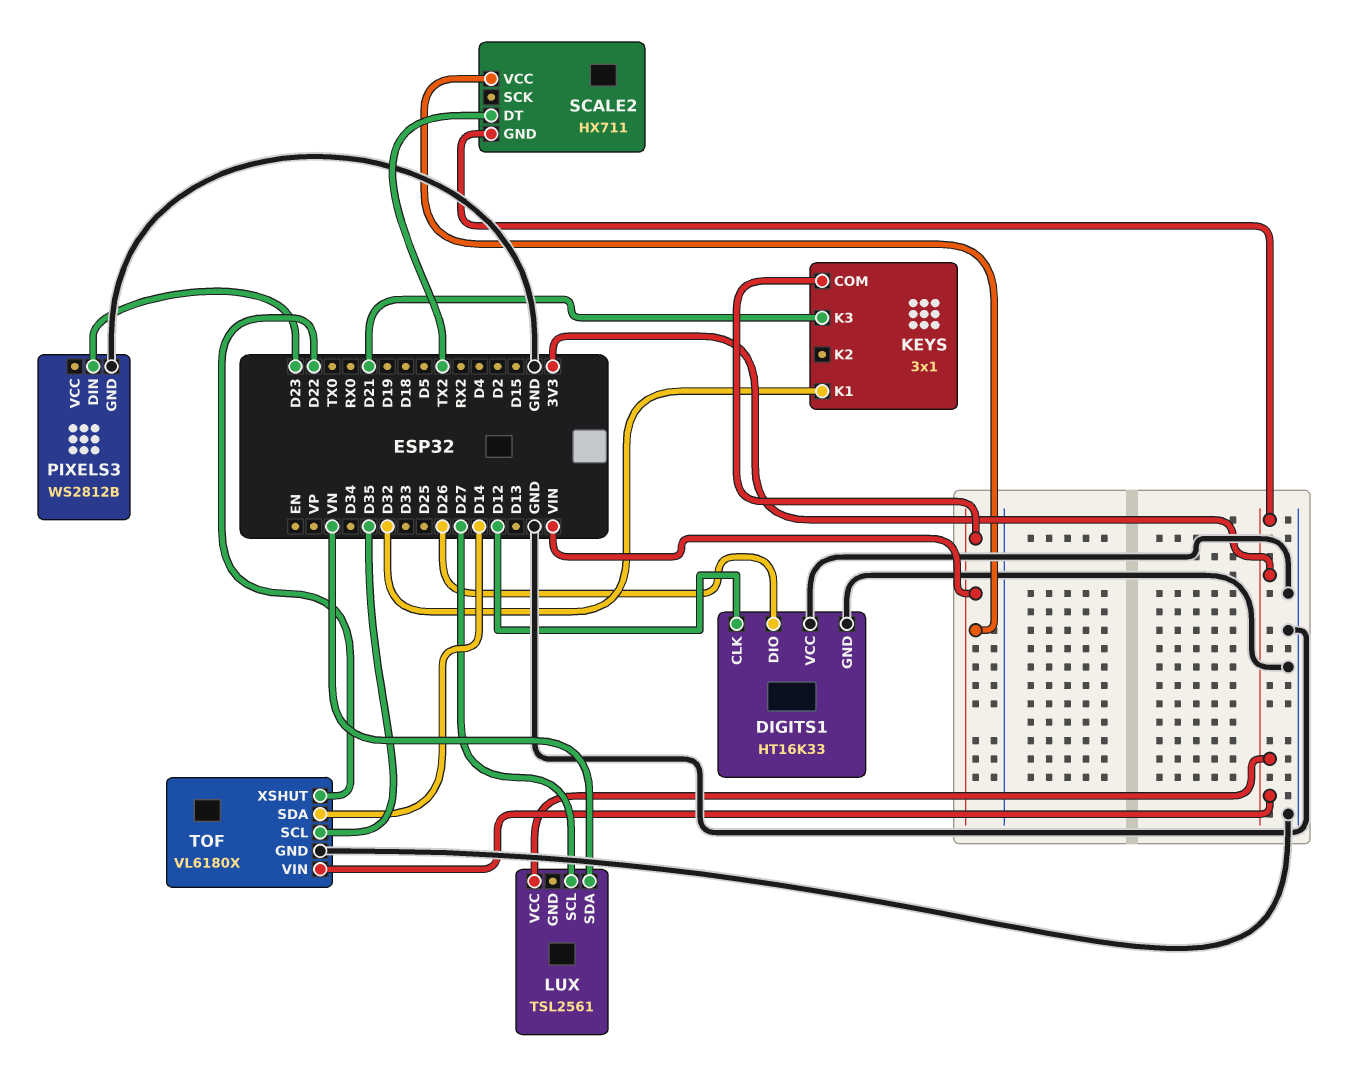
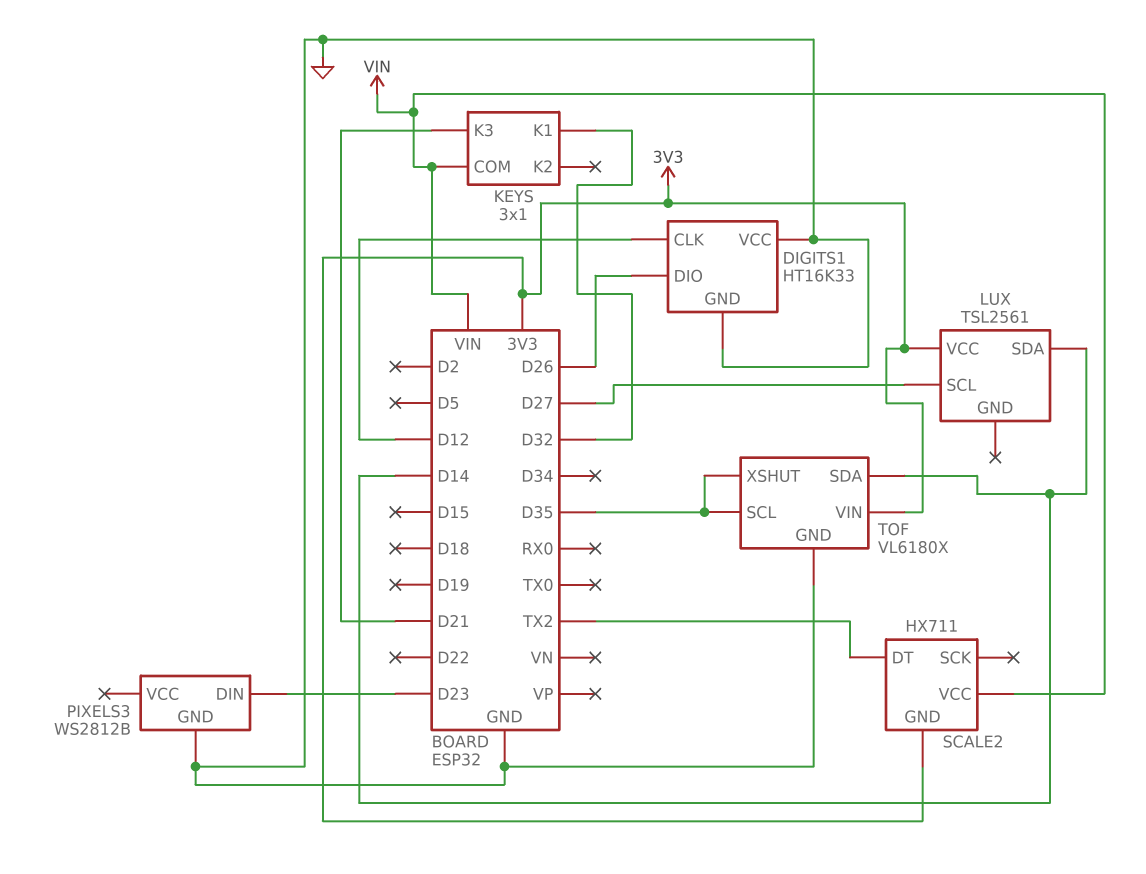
LUX pin SDA: VN -> D14
TOF pin XSHUT: D22 -> D35

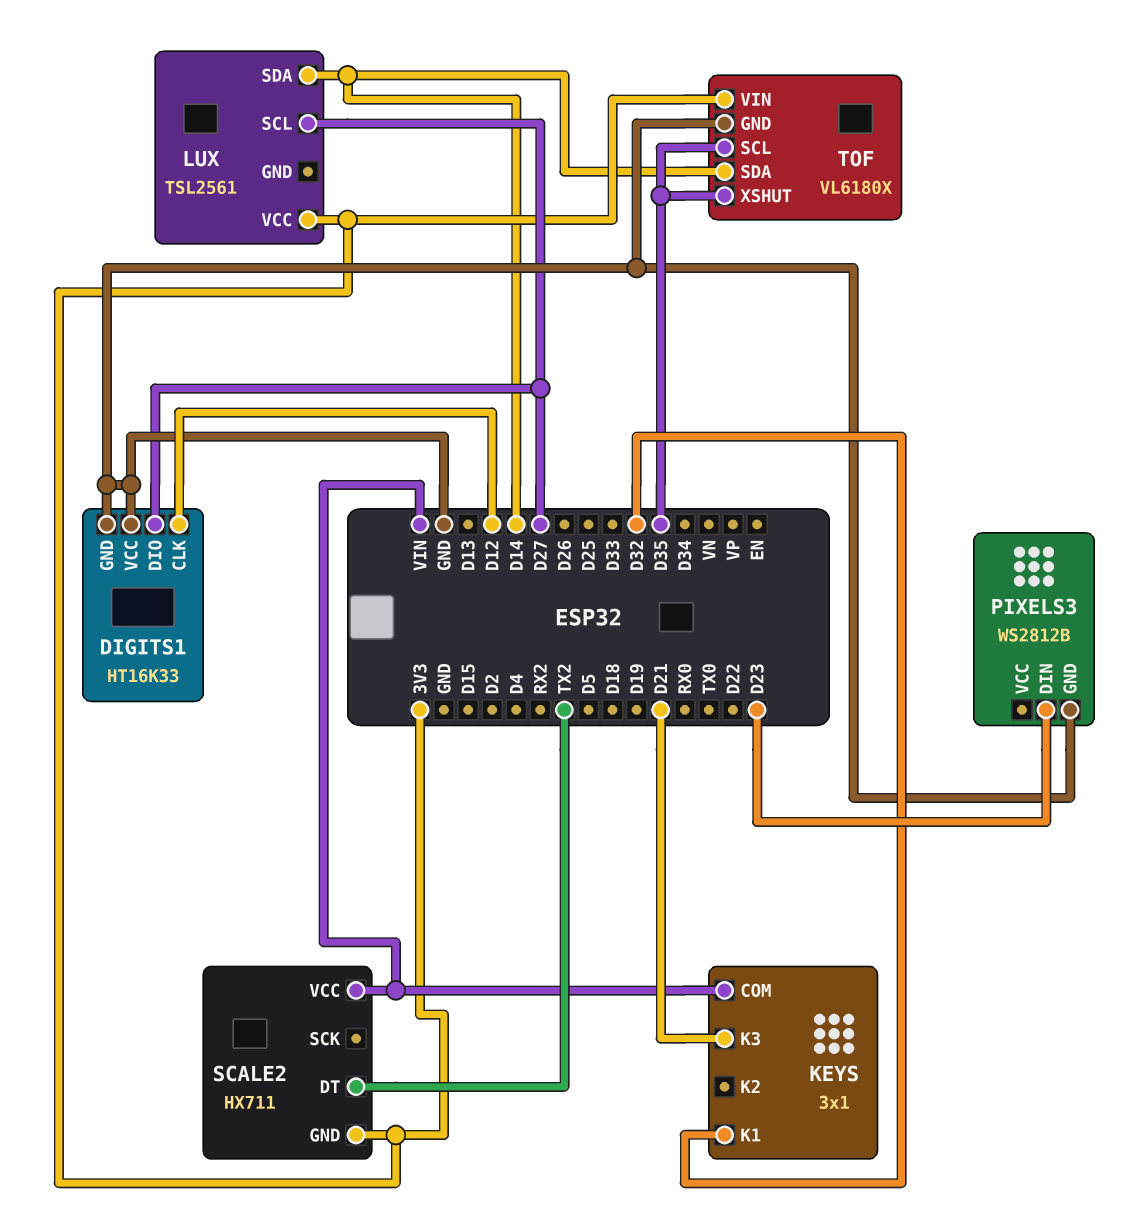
DIGITS1 pin DIO: D26 -> D27

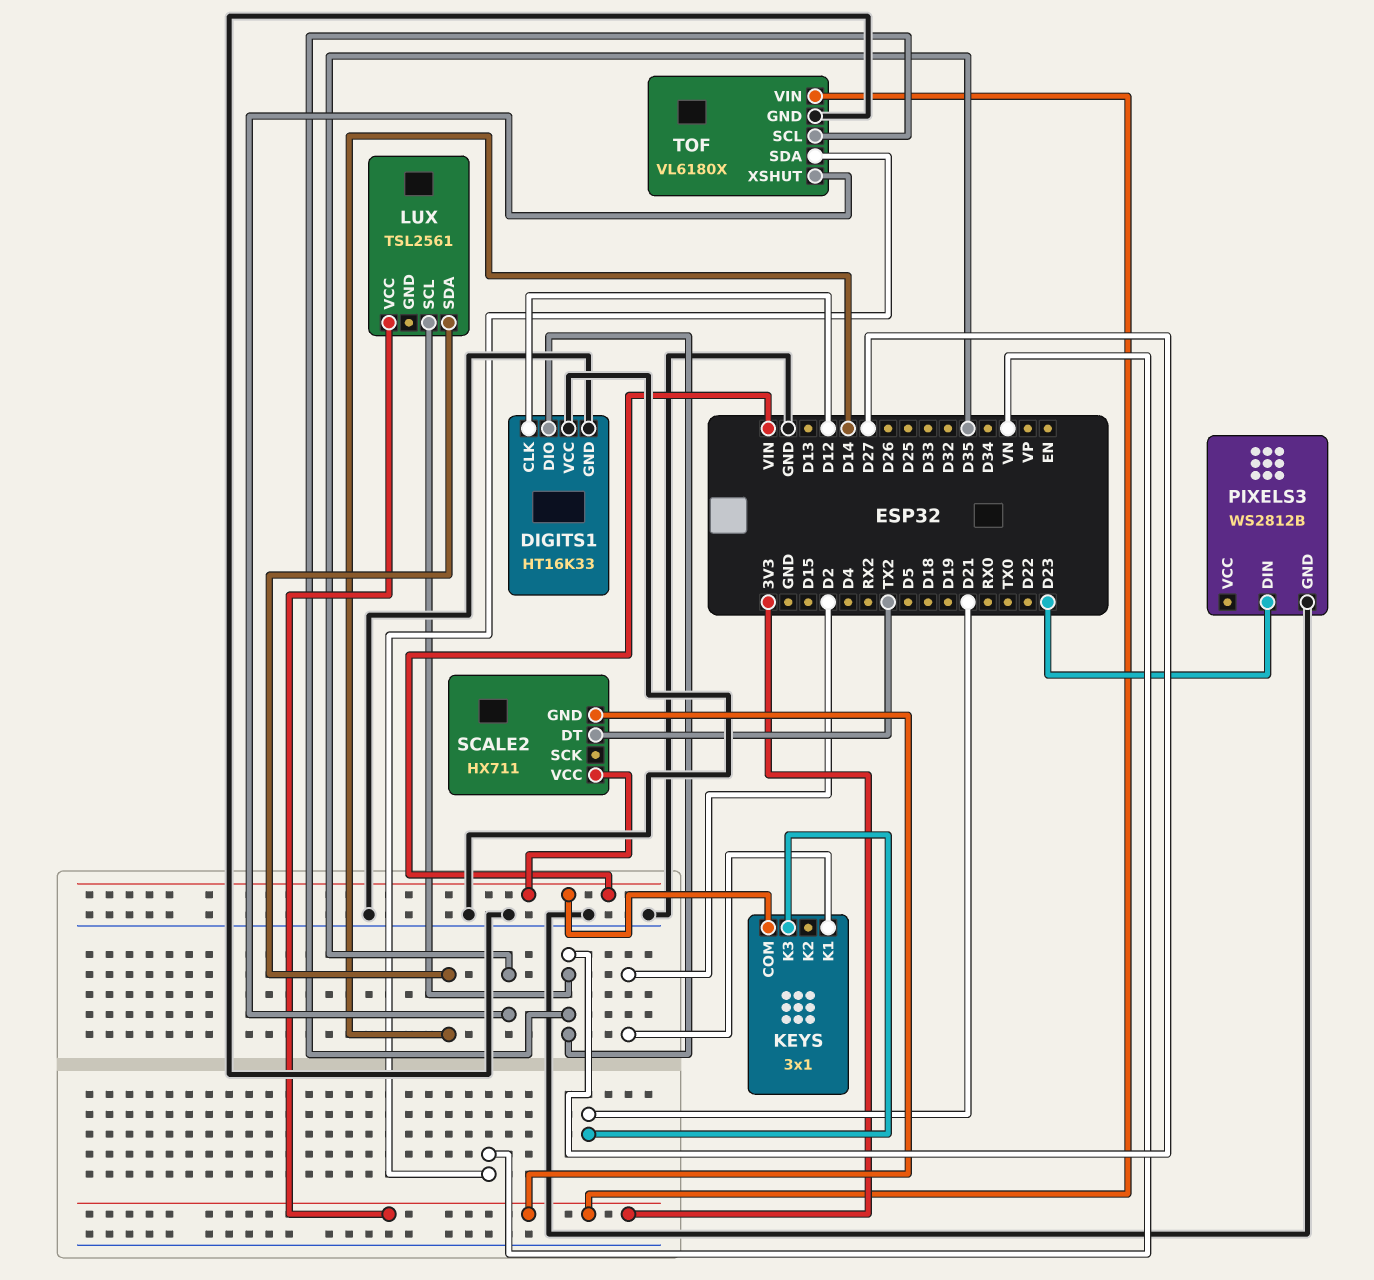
KEYS pin K1: D32 -> D2
TOF pin SCL: D35 -> D27
TOF pin SDA: D14 -> VN

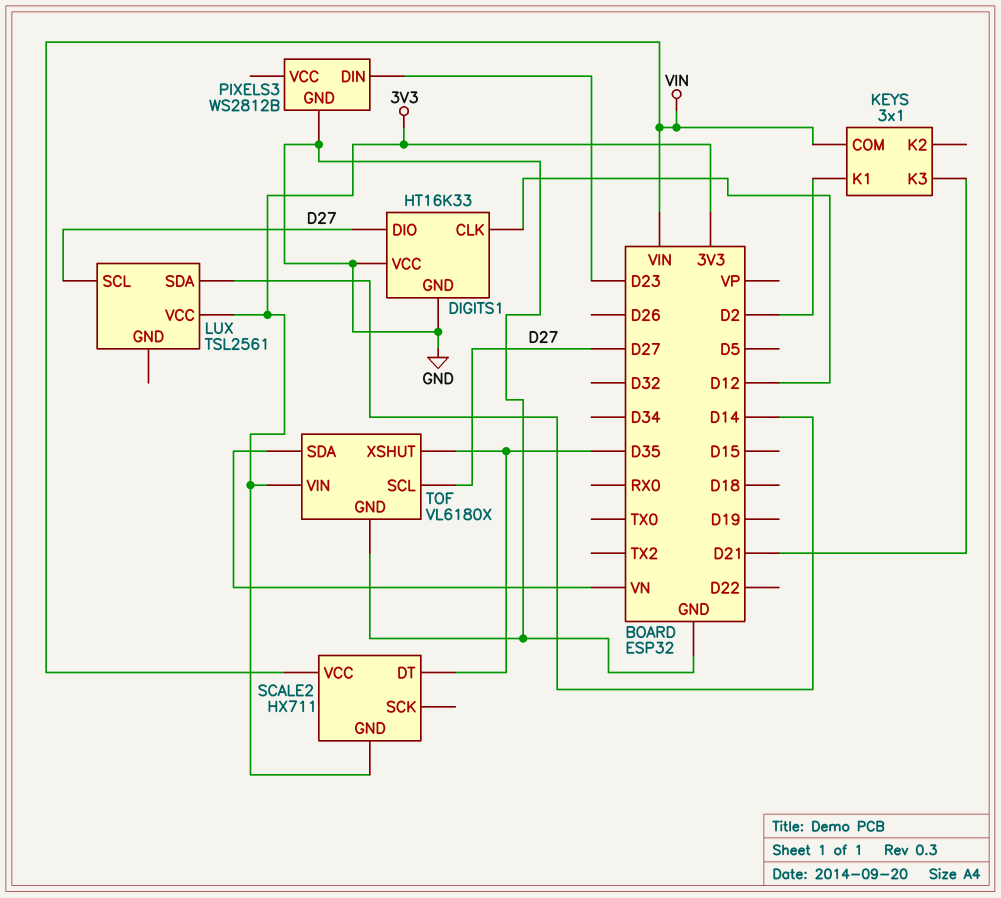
SCALE2 pin DT: TX2 -> D35

